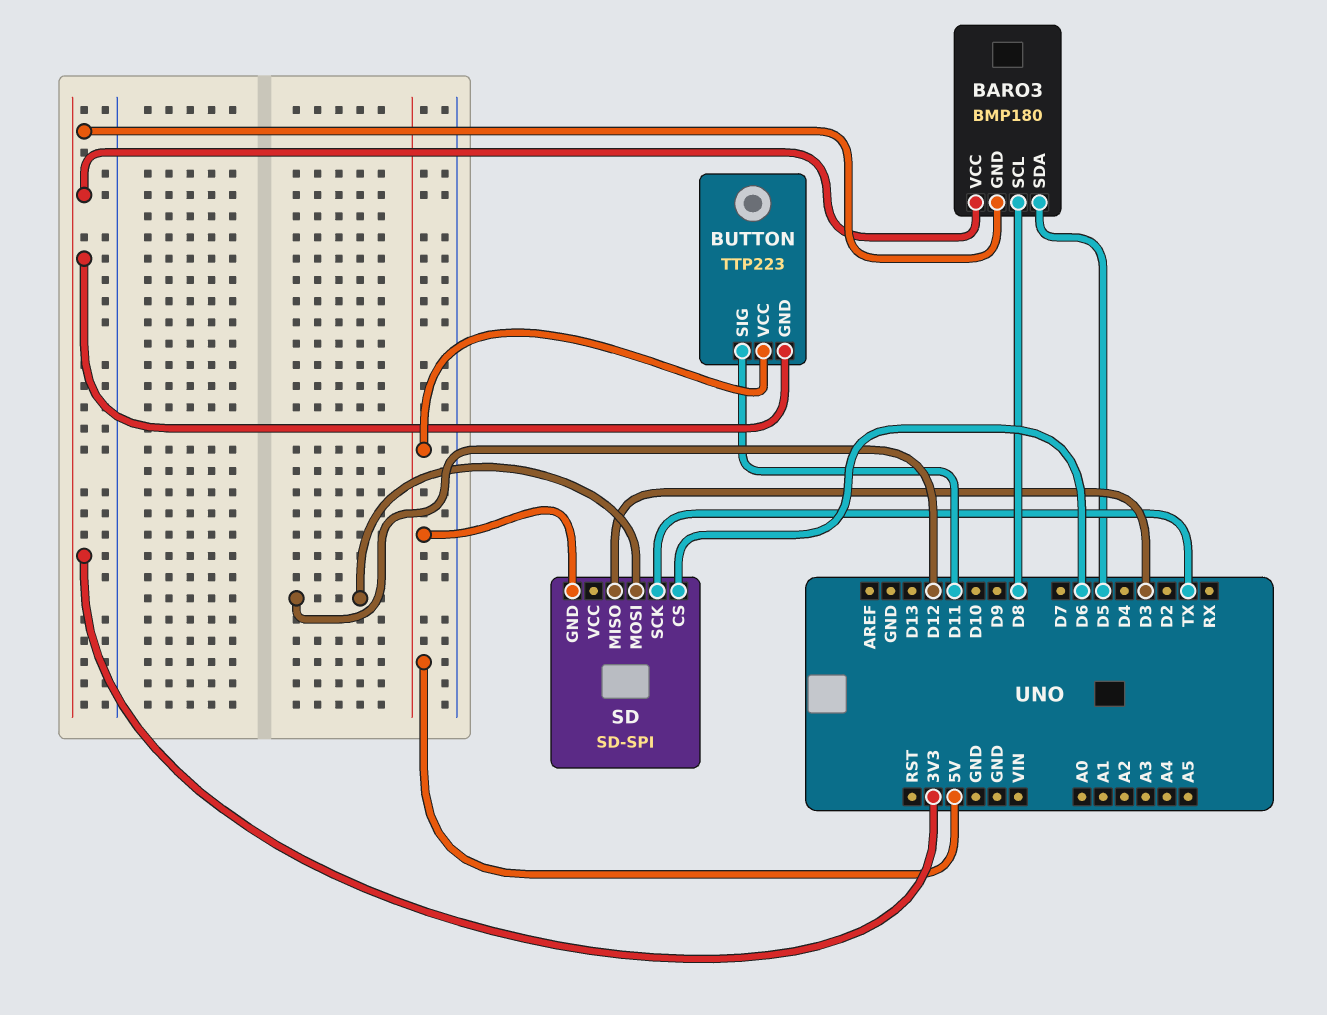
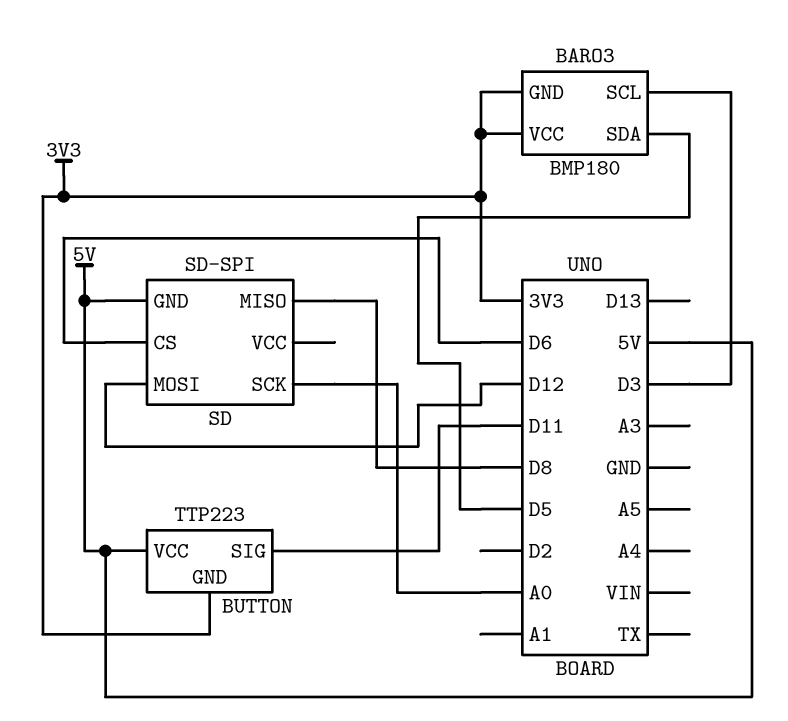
BARO3 pin SCL: D8 -> D3
SD pin MISO: D3 -> D8
SD pin SCK: TX -> A0

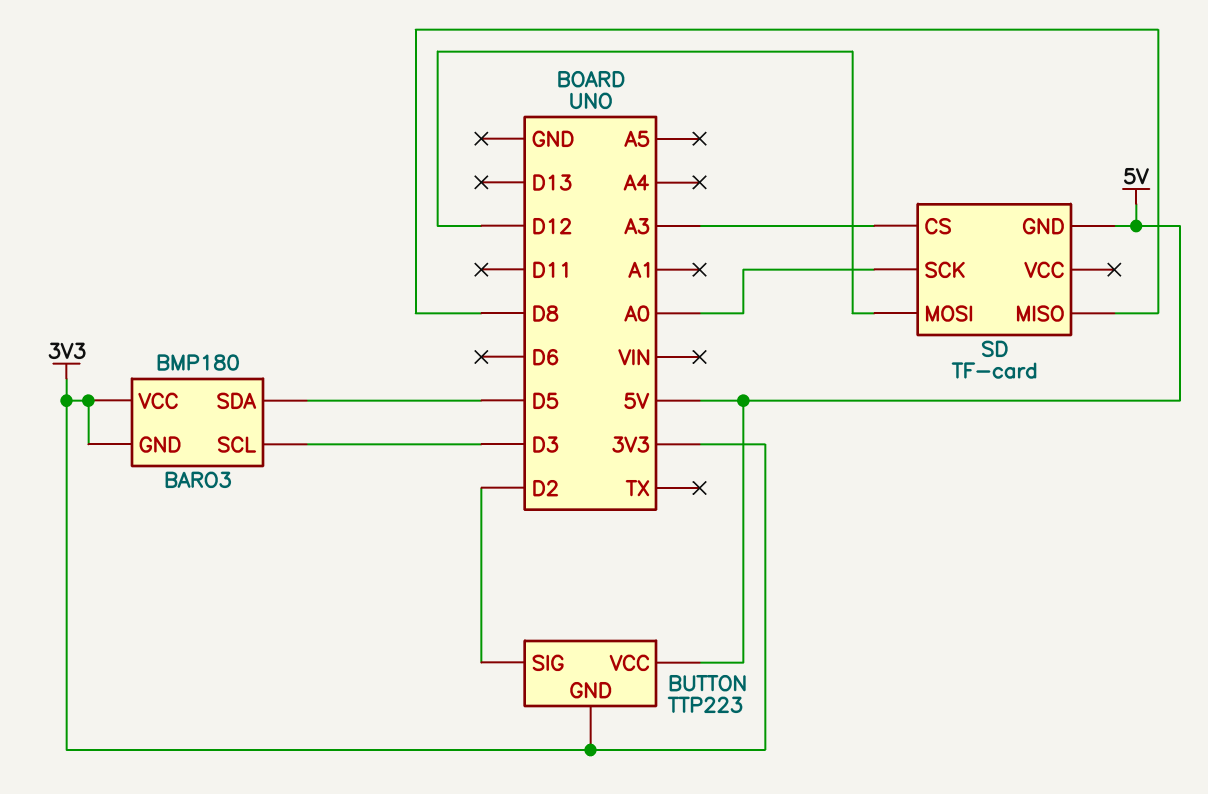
BUTTON pin SIG: D11 -> D2
SD: SD-SPI -> TF-card
SD pin CS: D6 -> A3

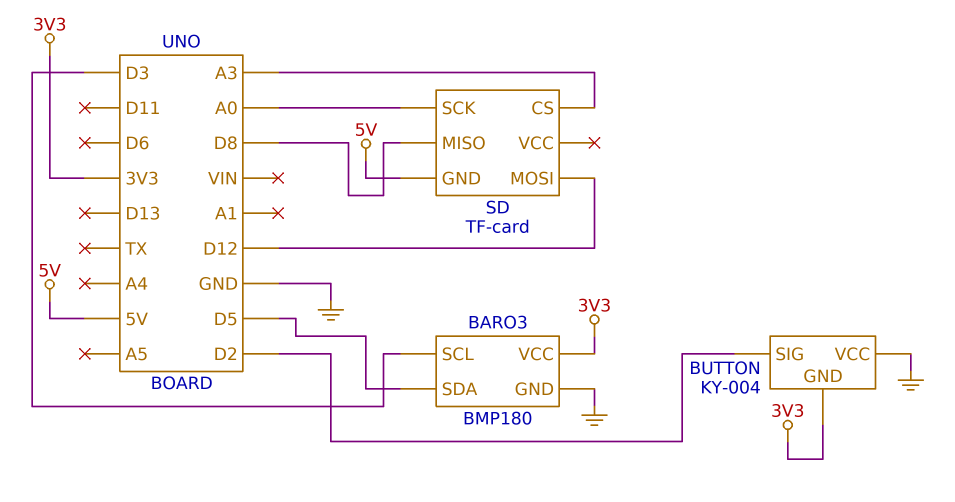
BARO3 pin GND: 3V3 -> GND
BUTTON: TTP223 -> KY-004
BUTTON pin VCC: 5V -> GND

